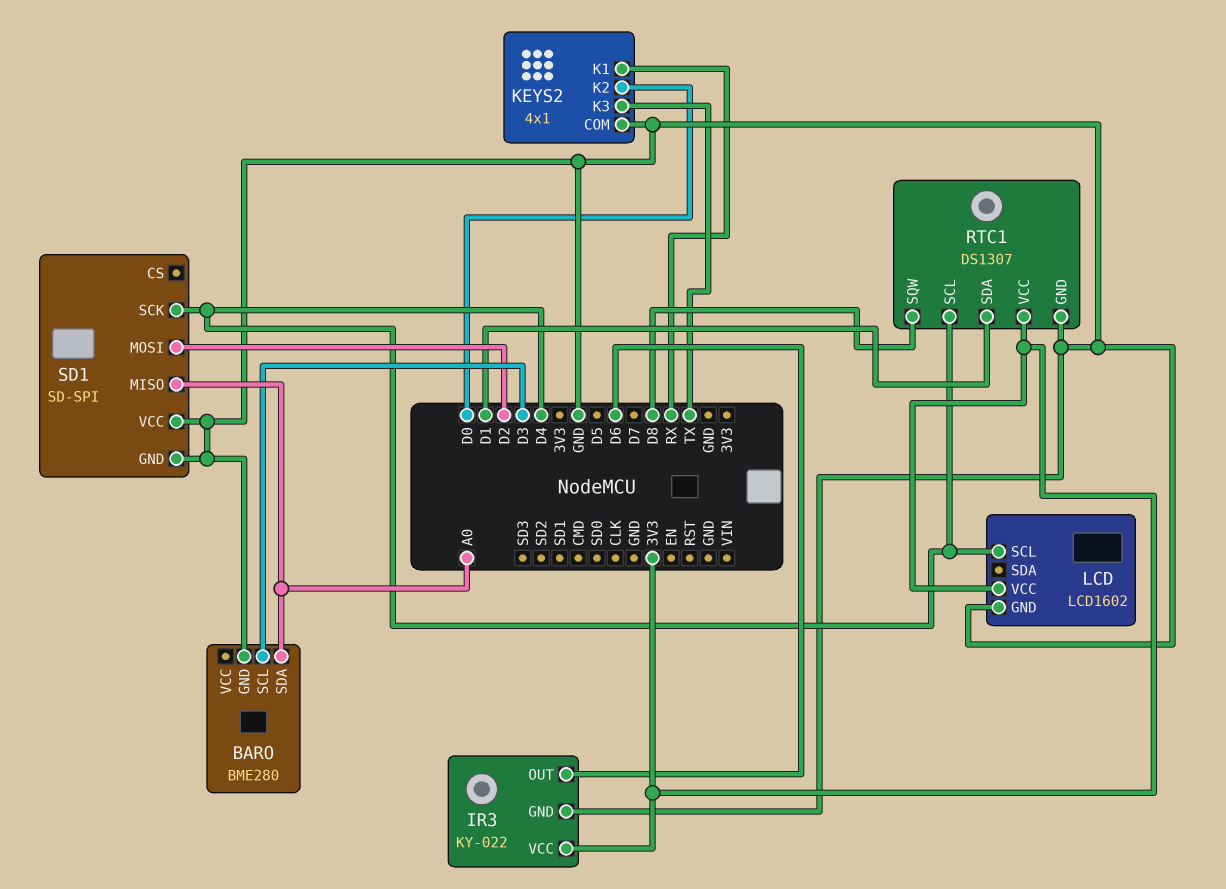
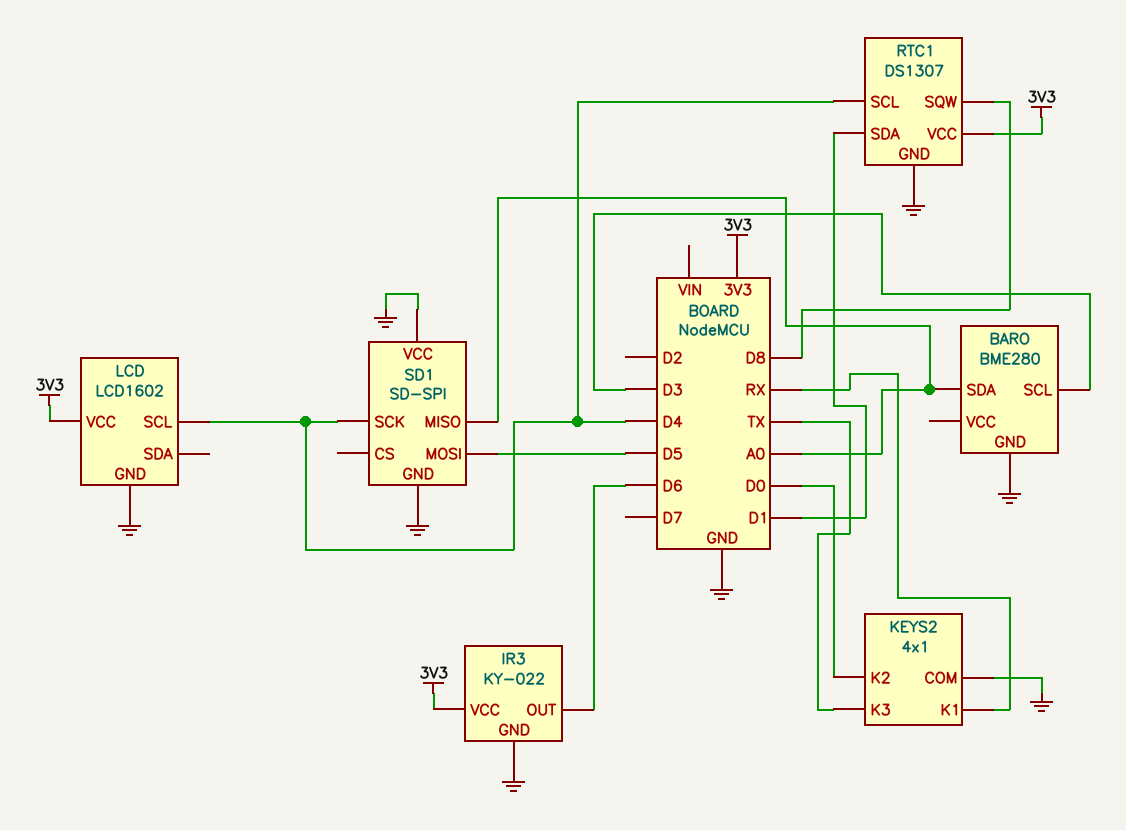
SD1 pin MOSI: D2 -> D5

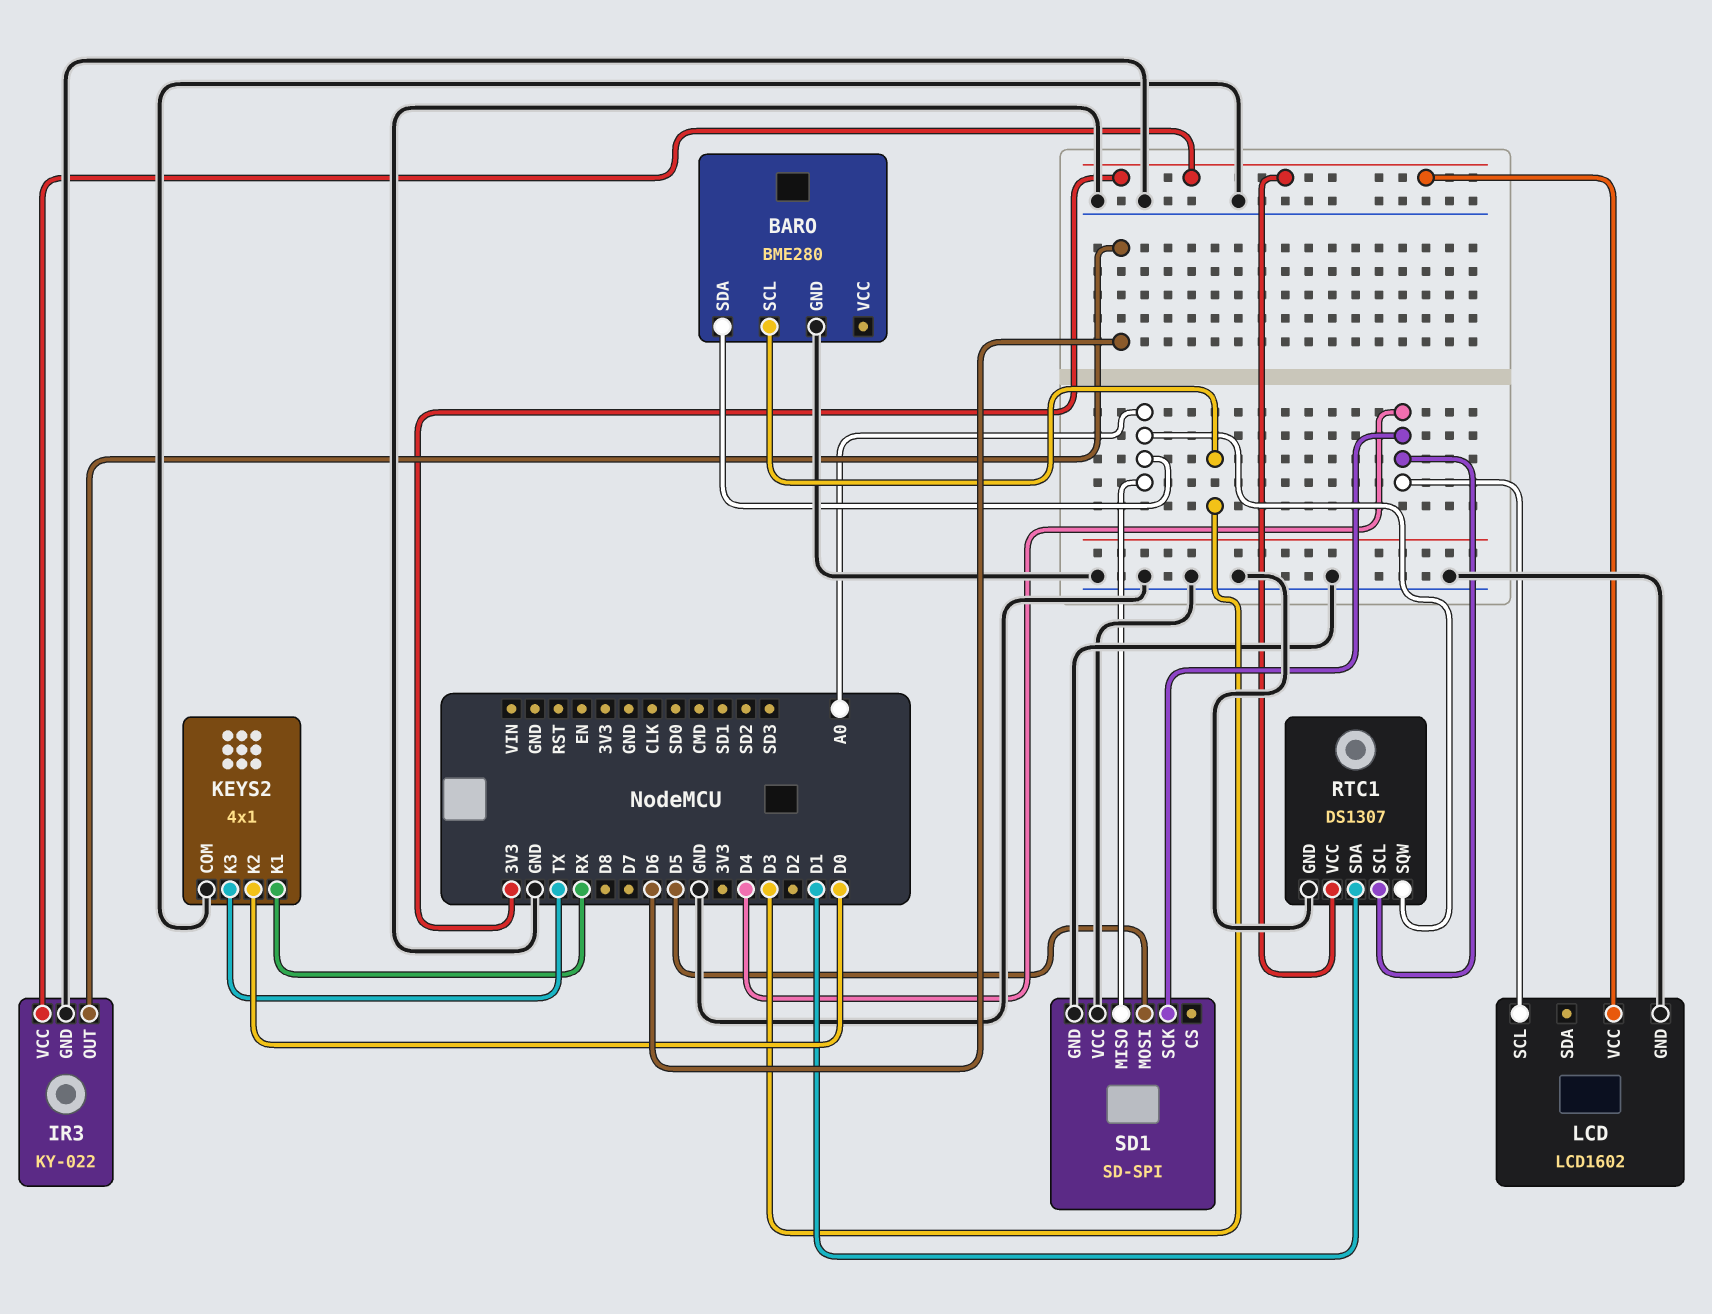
RTC1 pin SQW: D8 -> A0

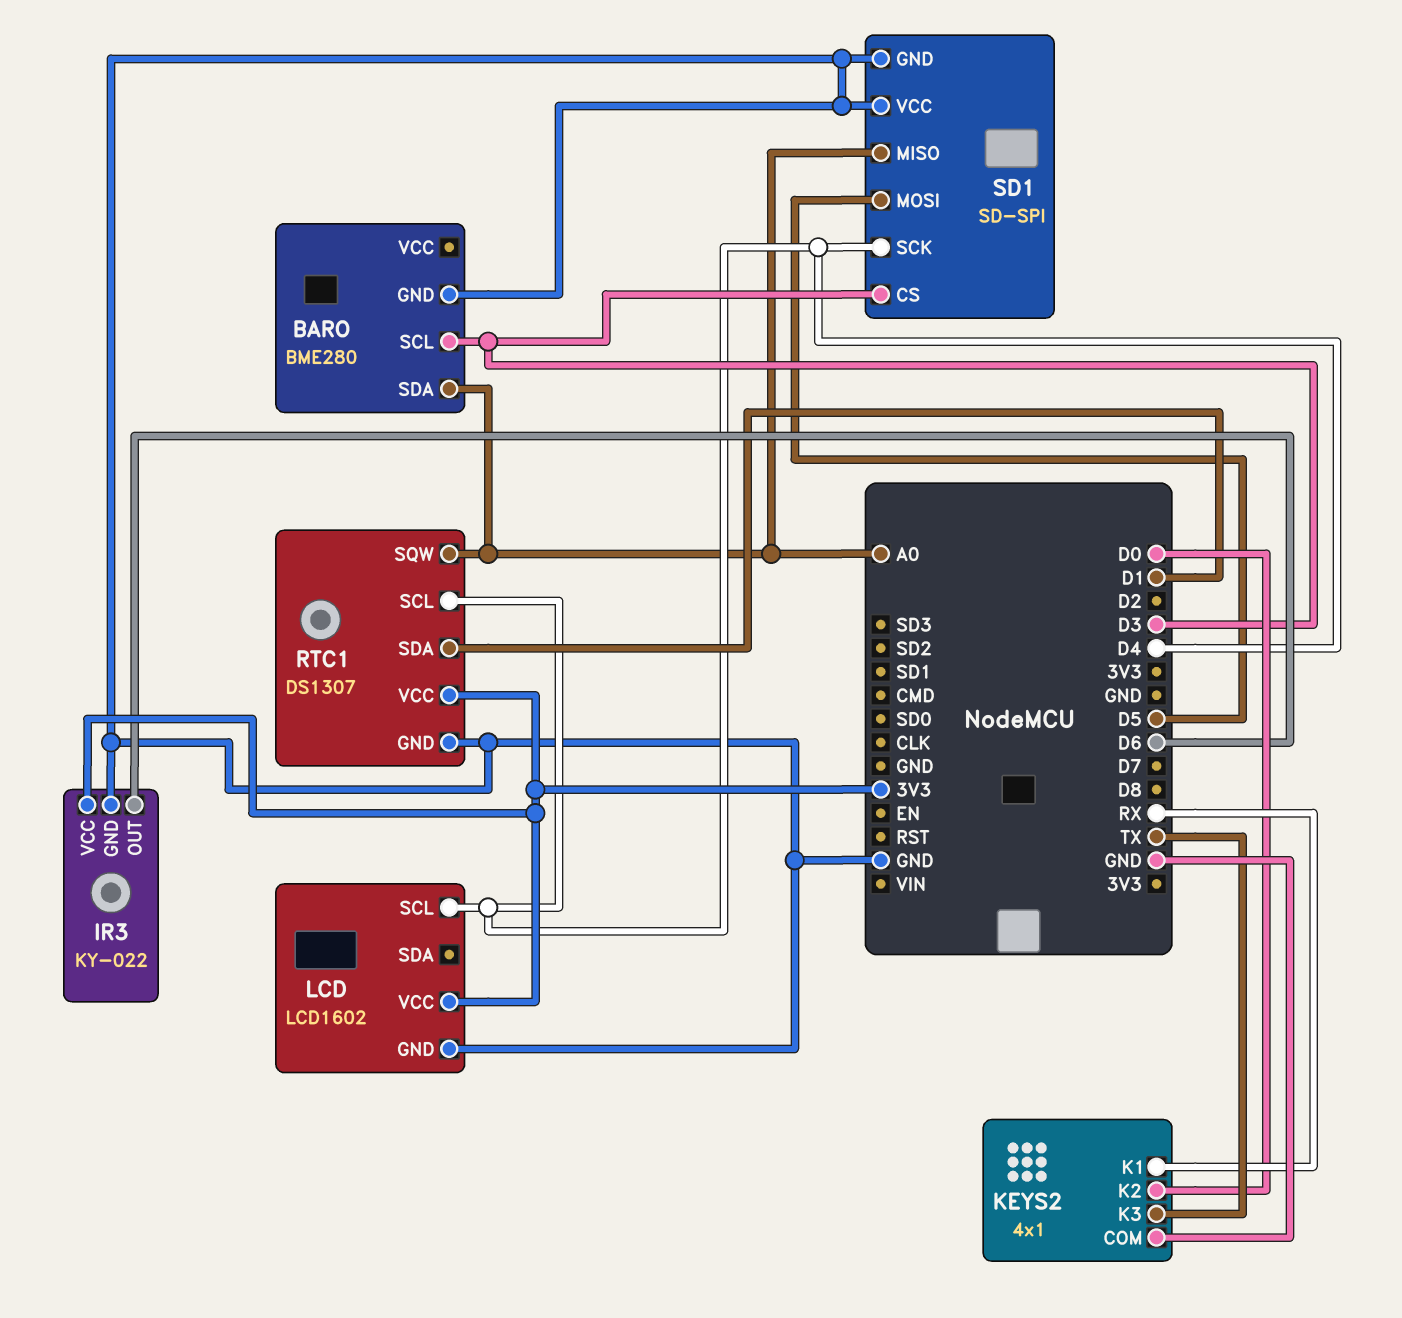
SD1 pin CS: none -> D3

